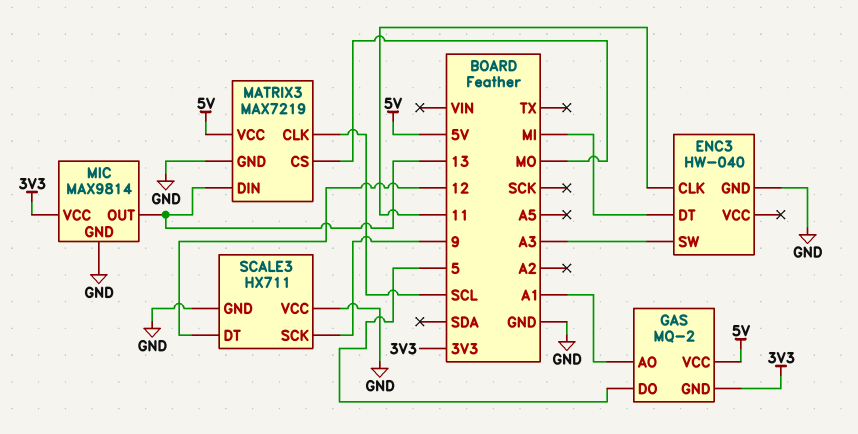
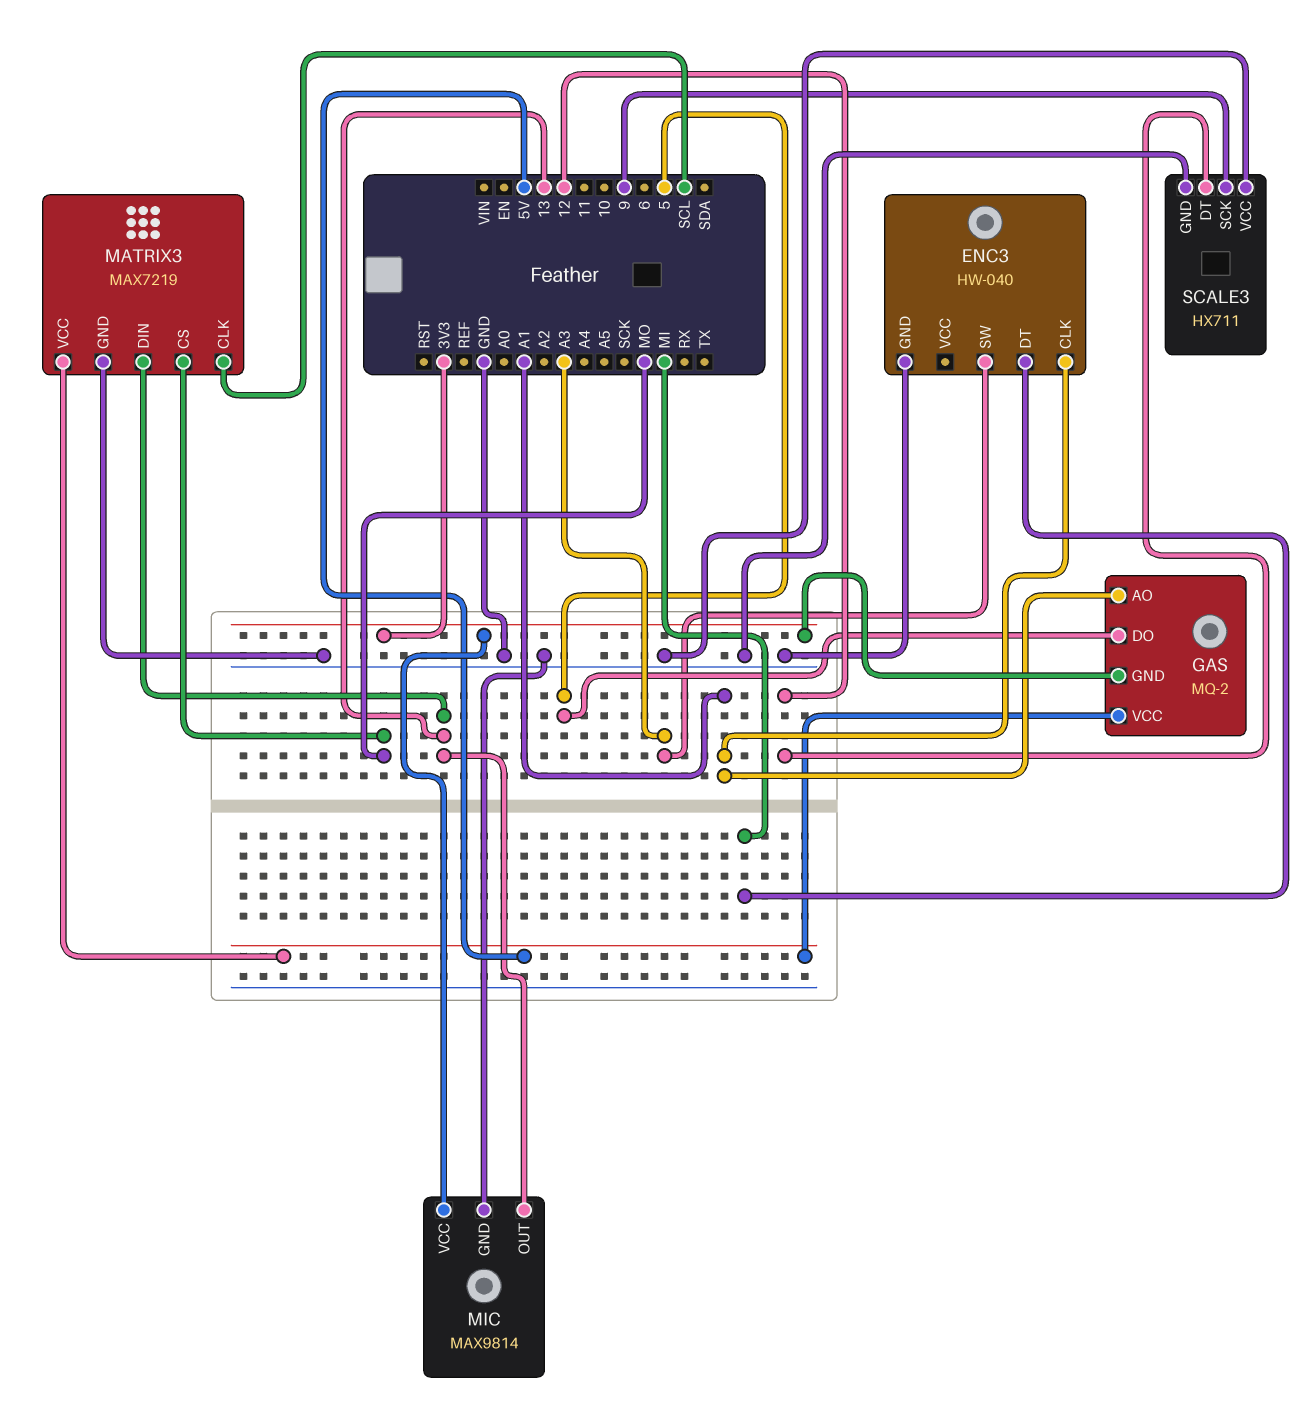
ENC3 pin CLK: 11 -> A1

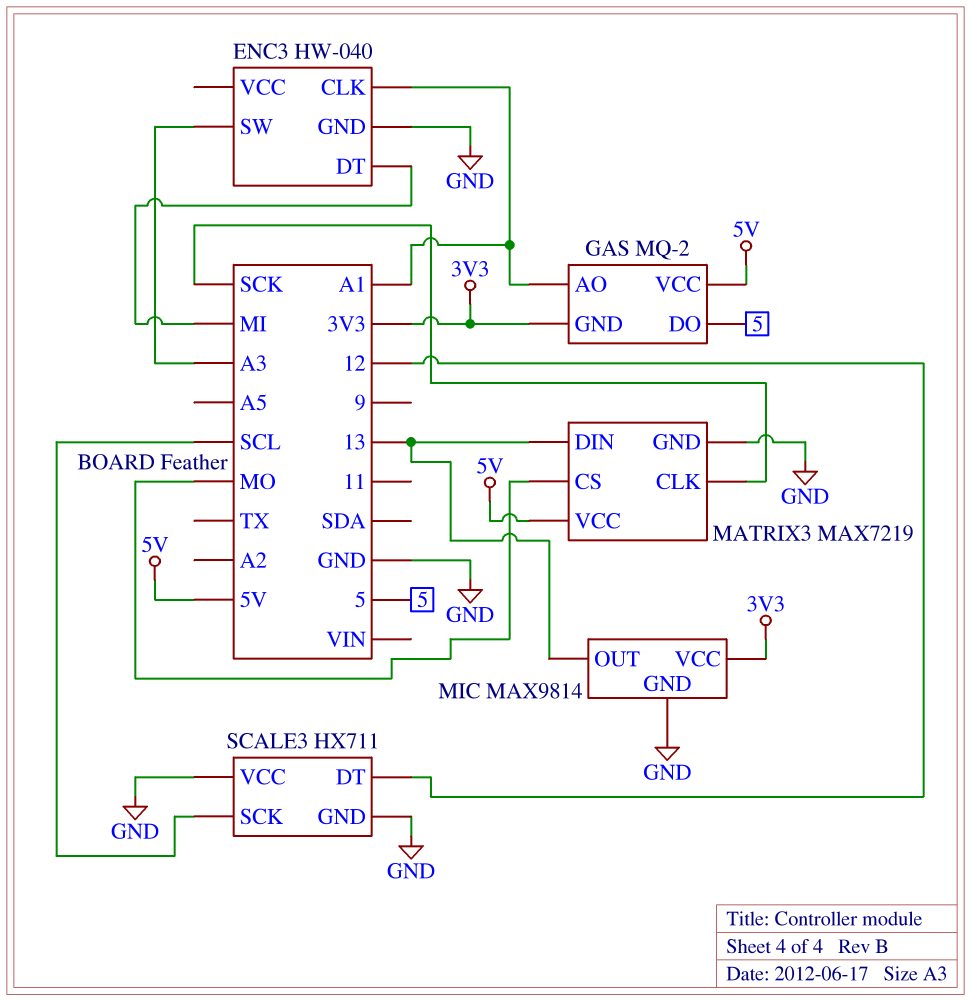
MATRIX3 pin CLK: SCL -> SCK
SCALE3 pin SCK: 9 -> SCL

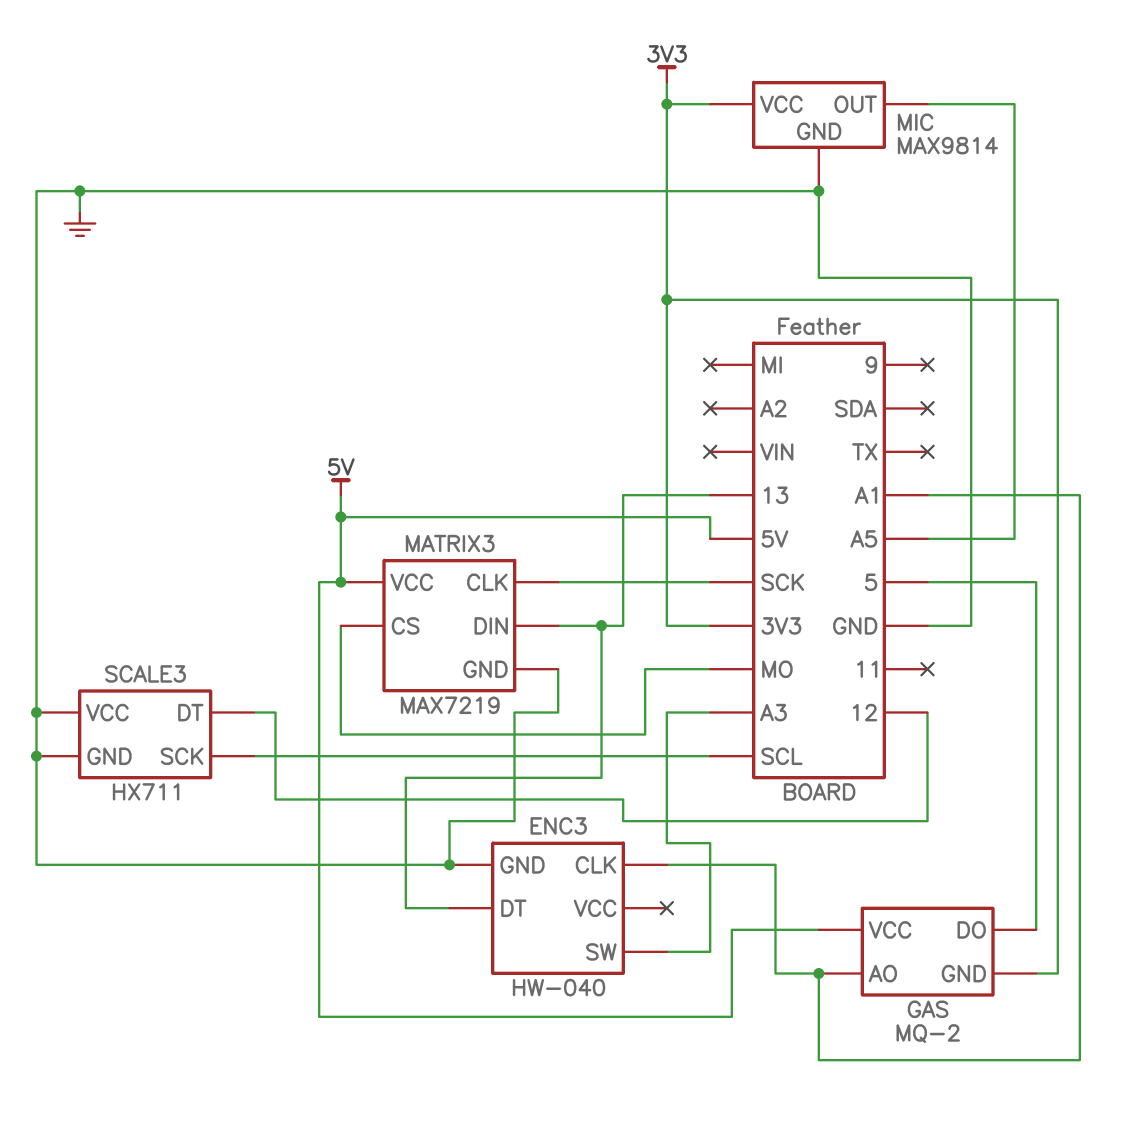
ENC3 pin DT: MI -> 13
MIC pin OUT: 13 -> A5

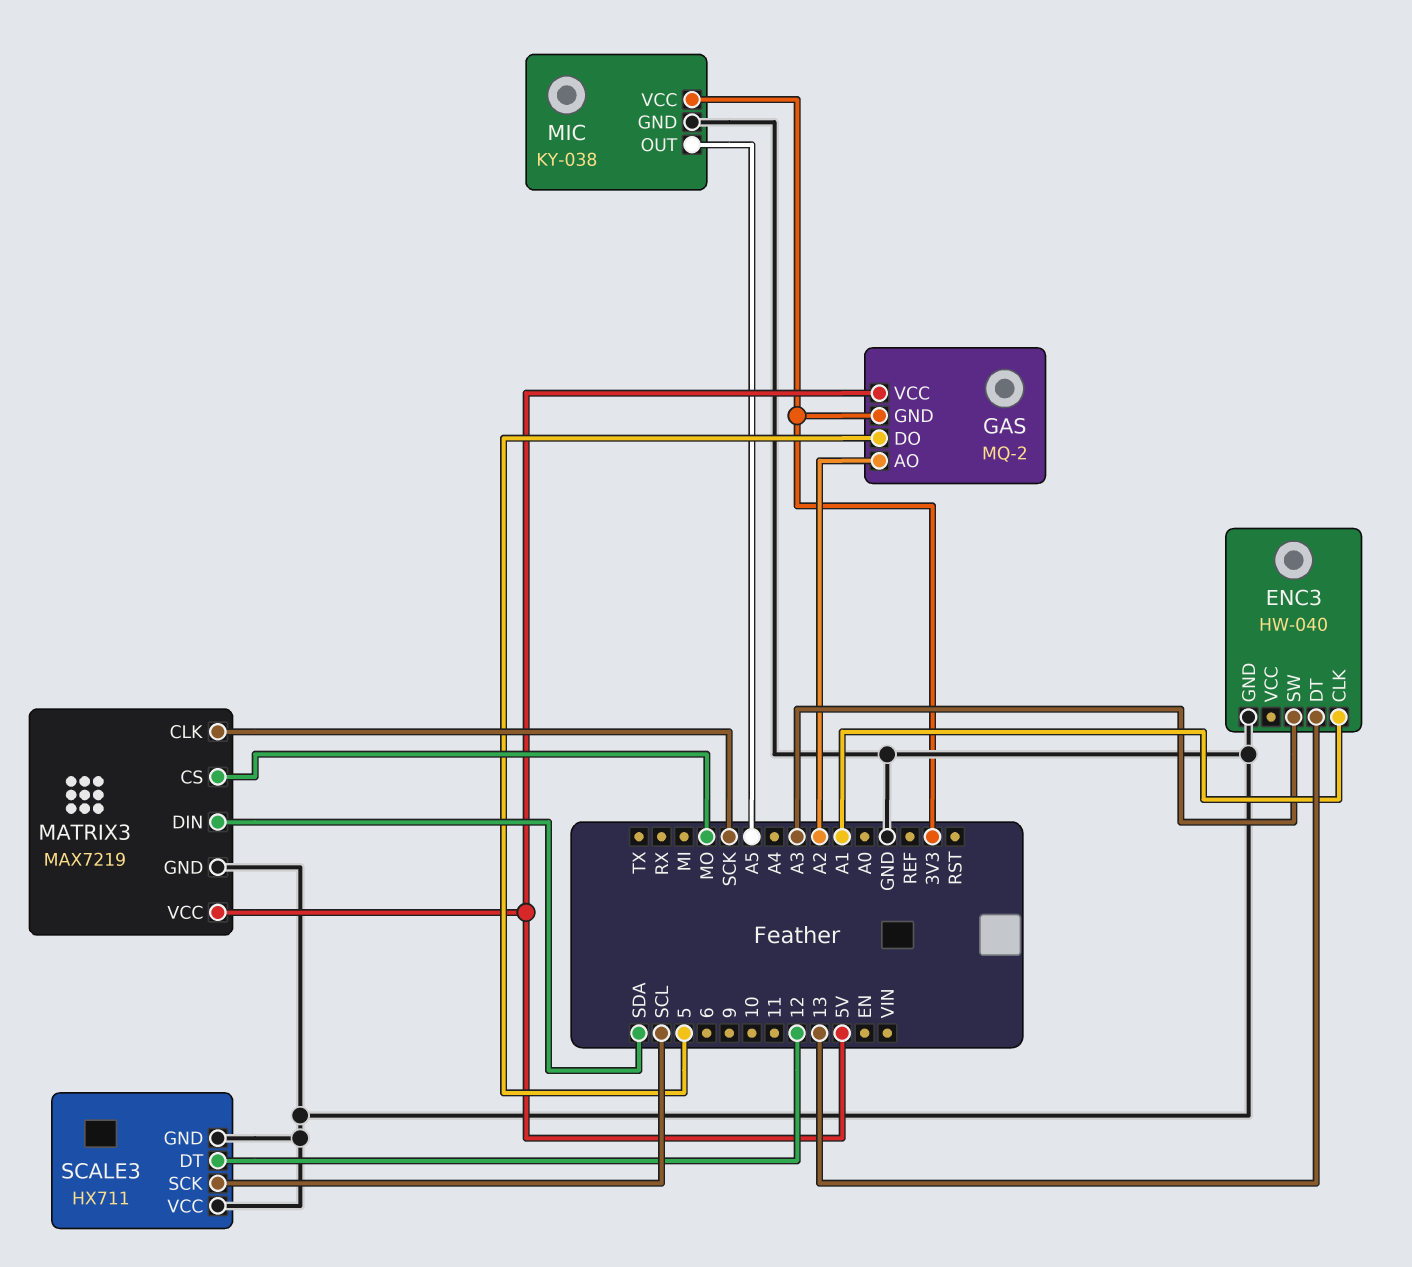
GAS pin AO: A1 -> A2
MATRIX3 pin DIN: 13 -> SDA
MIC: MAX9814 -> KY-038

